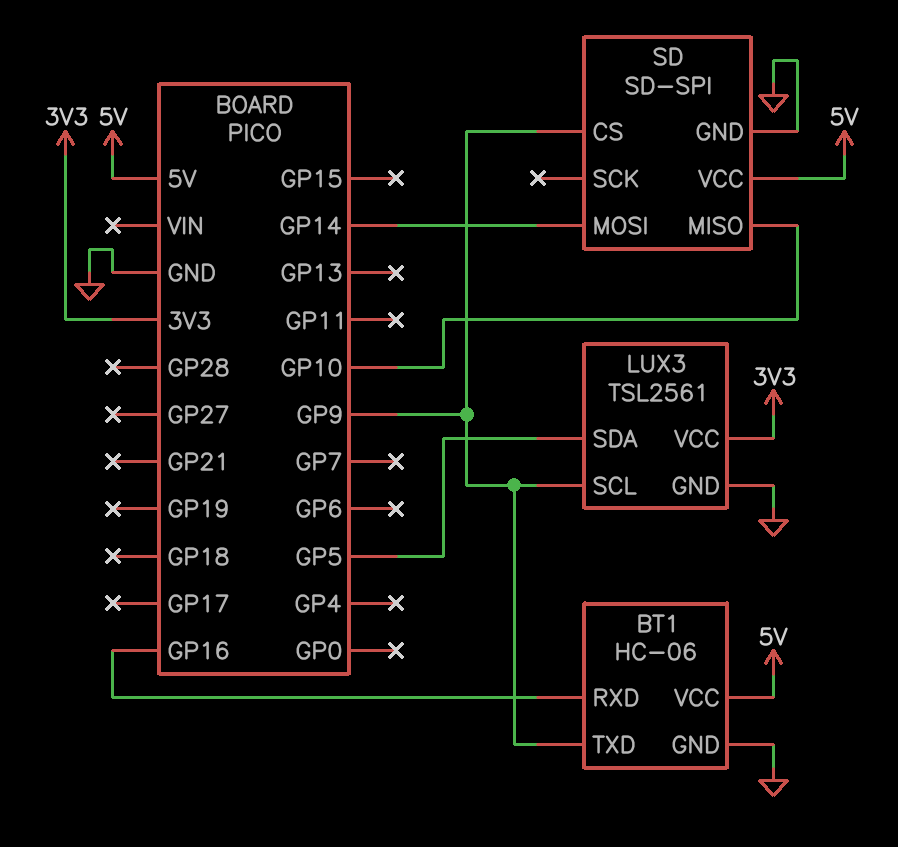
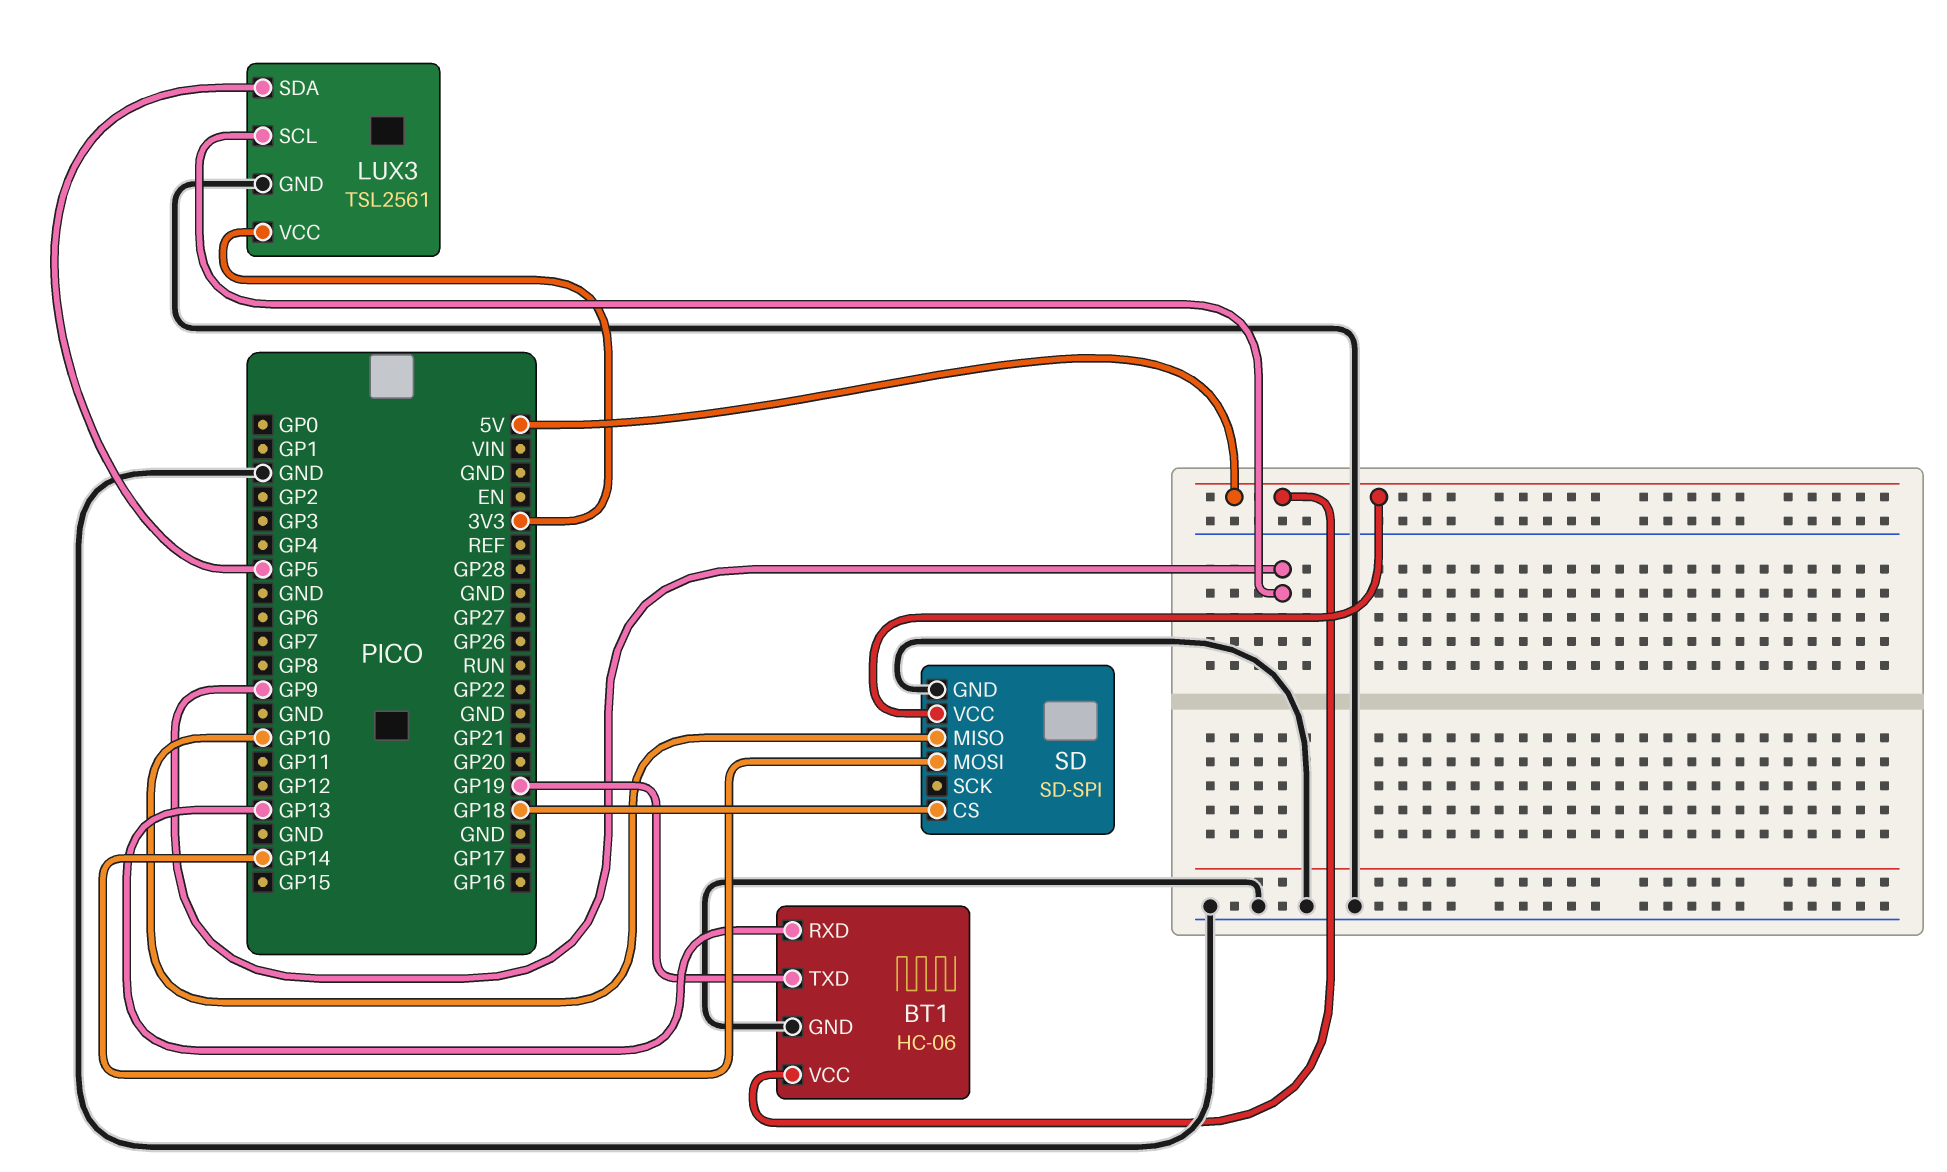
BT1 pin RXD: GP16 -> GP13
BT1 pin TXD: GP9 -> GP19
SD pin CS: GP9 -> GP18

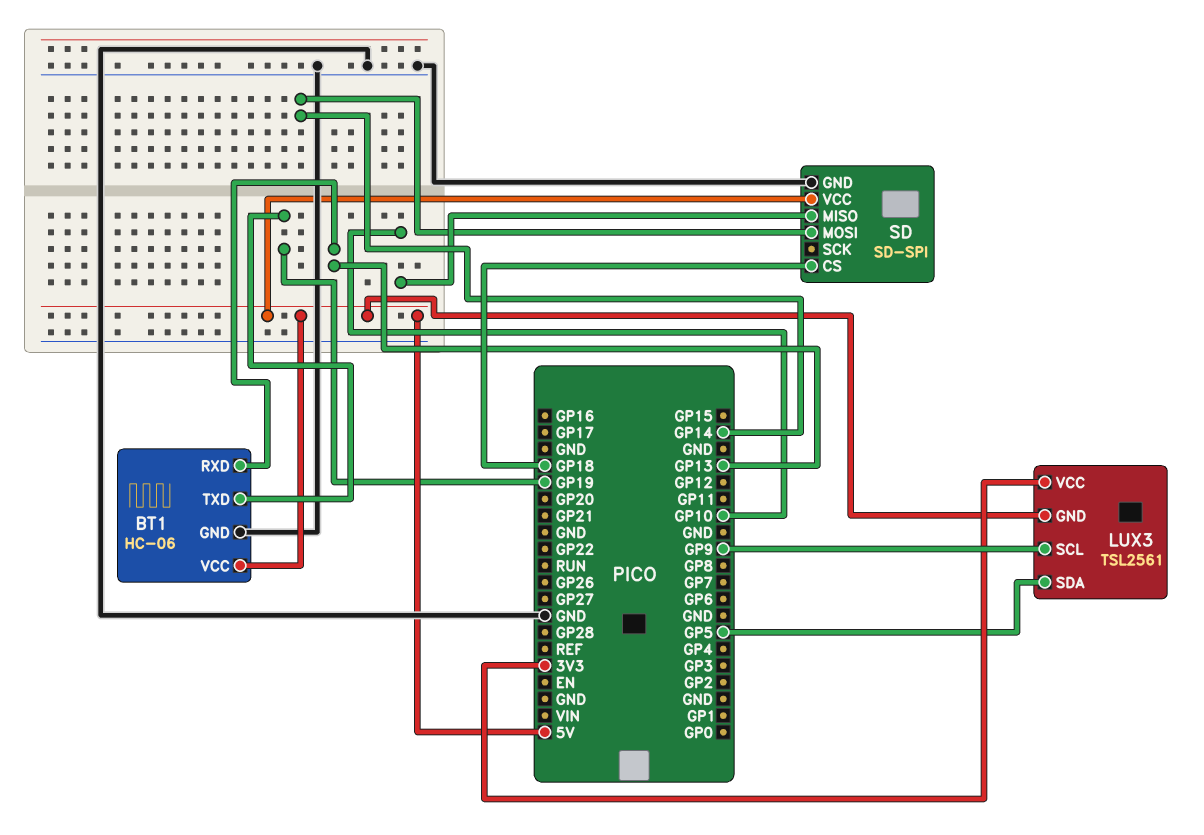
LUX3 pin GND: GND -> 5V

